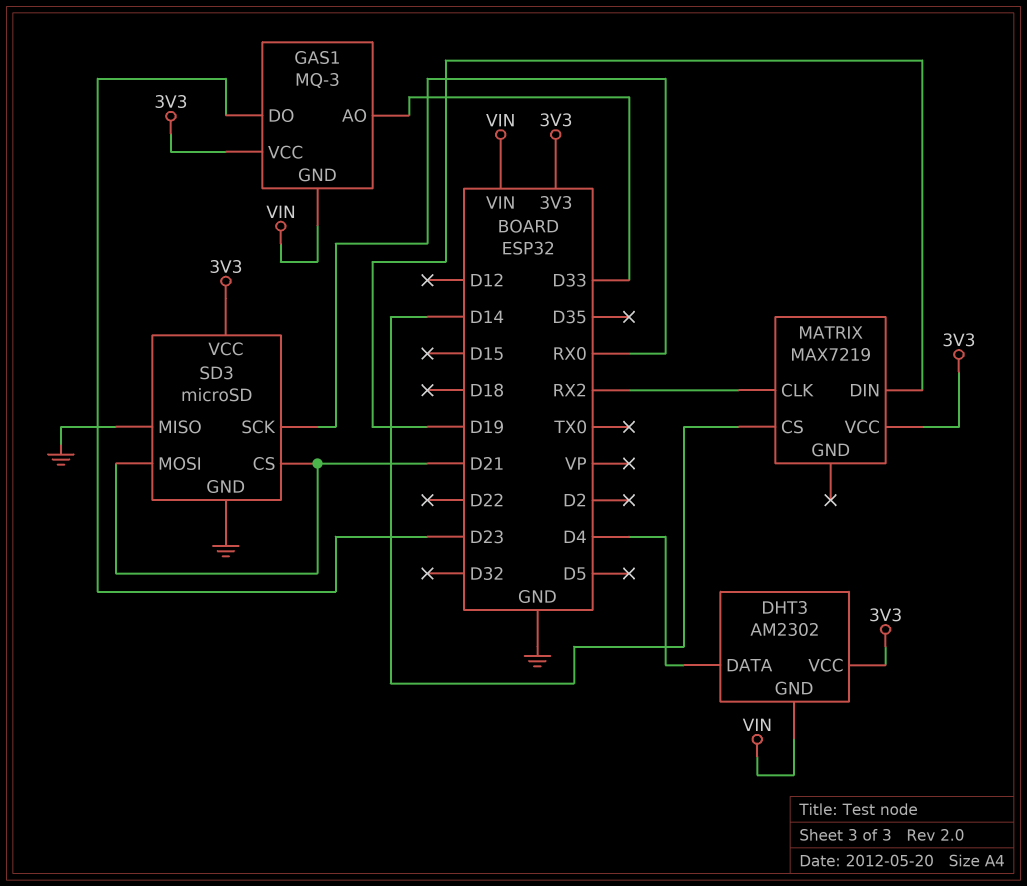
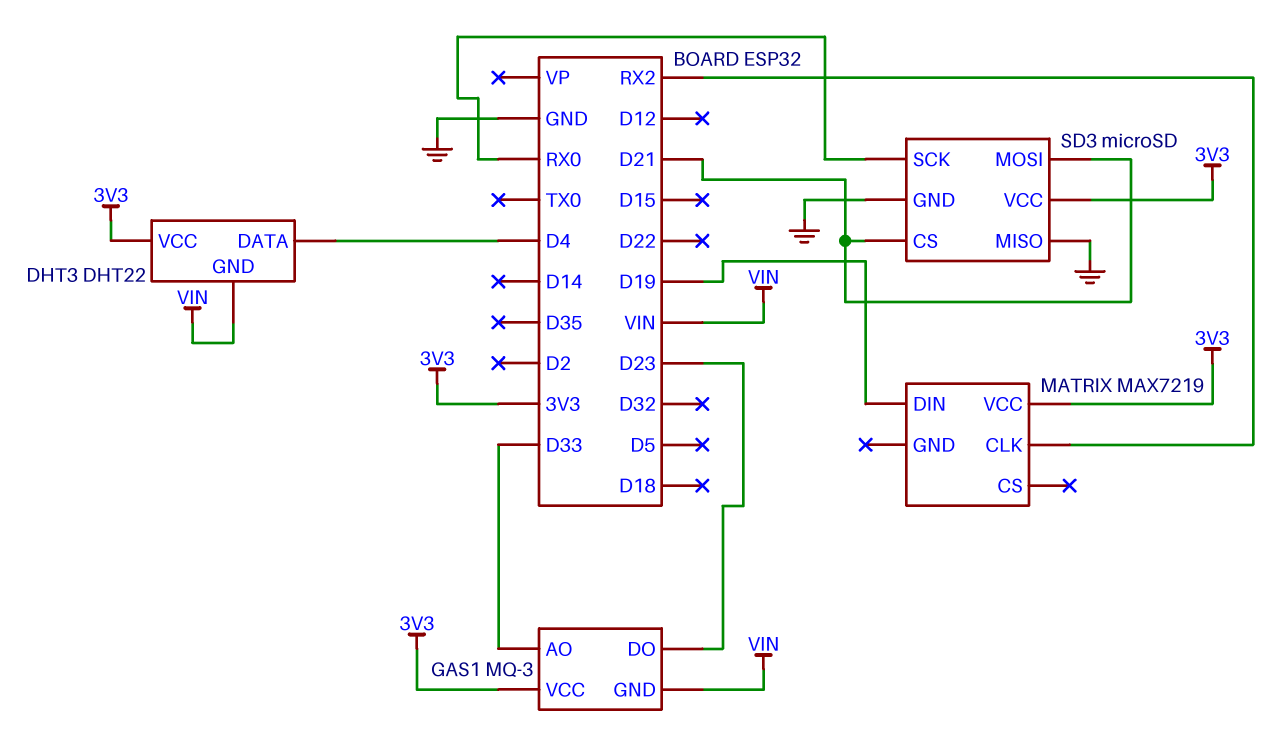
DHT3: AM2302 -> DHT22
MATRIX pin CS: D14 -> none

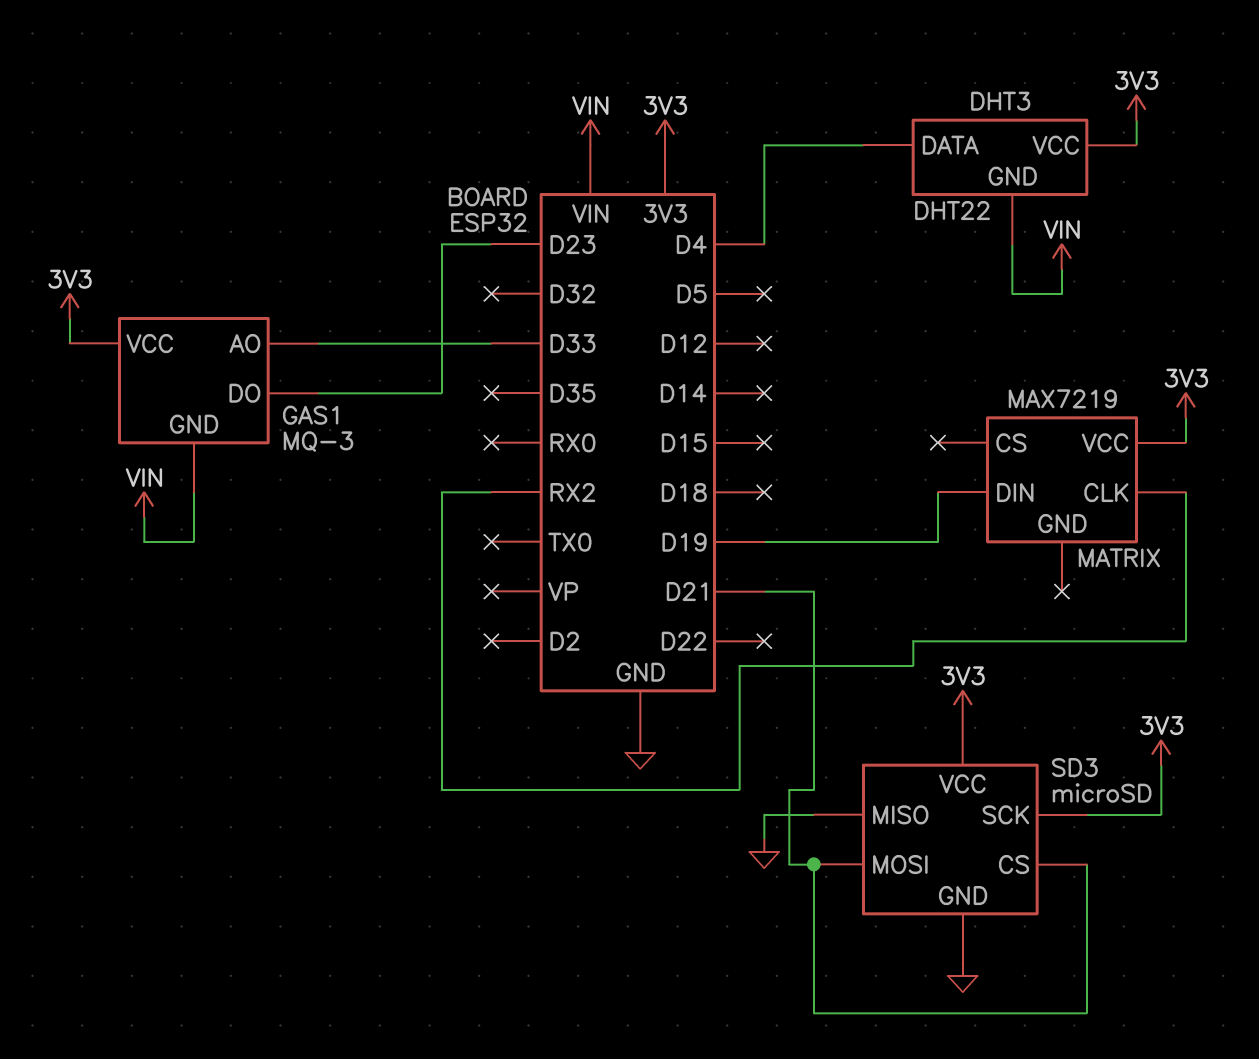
SD3 pin SCK: RX0 -> 3V3

